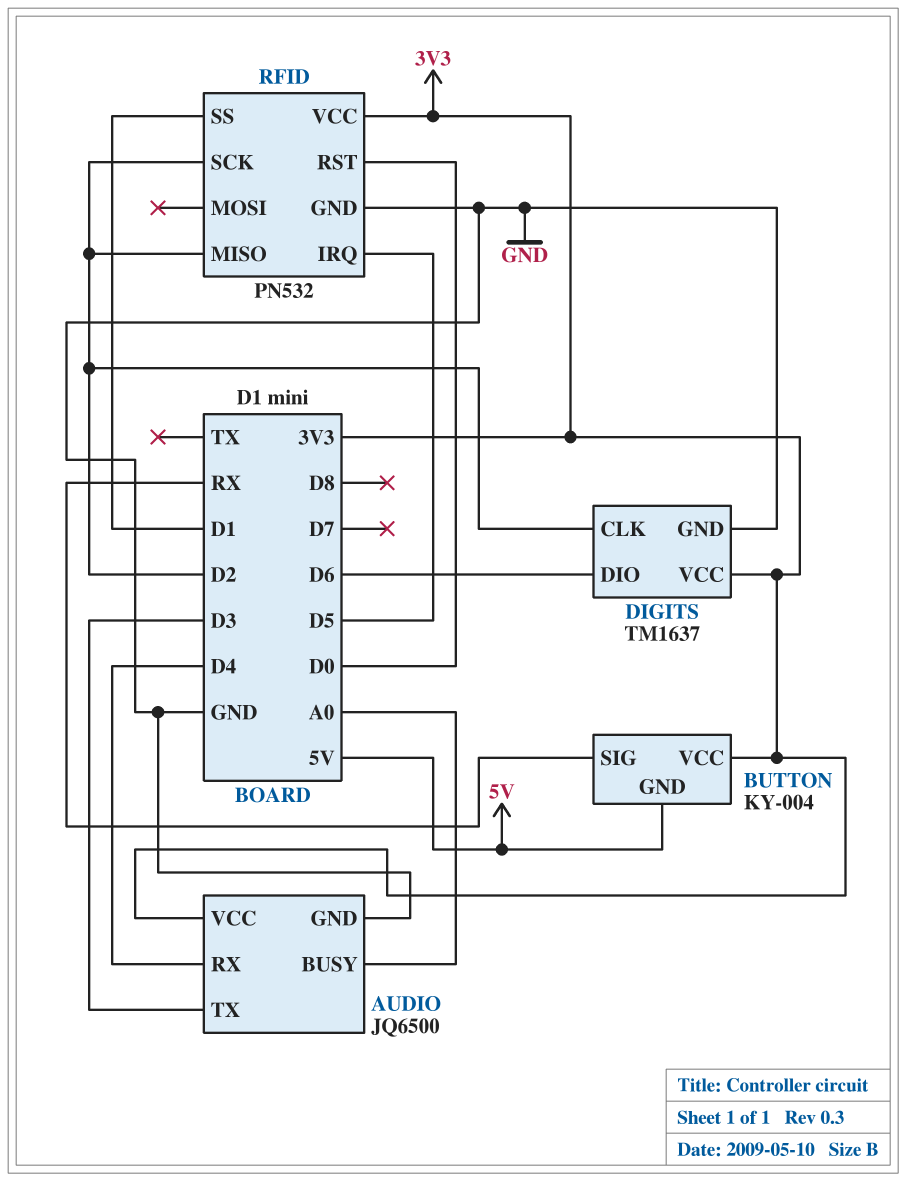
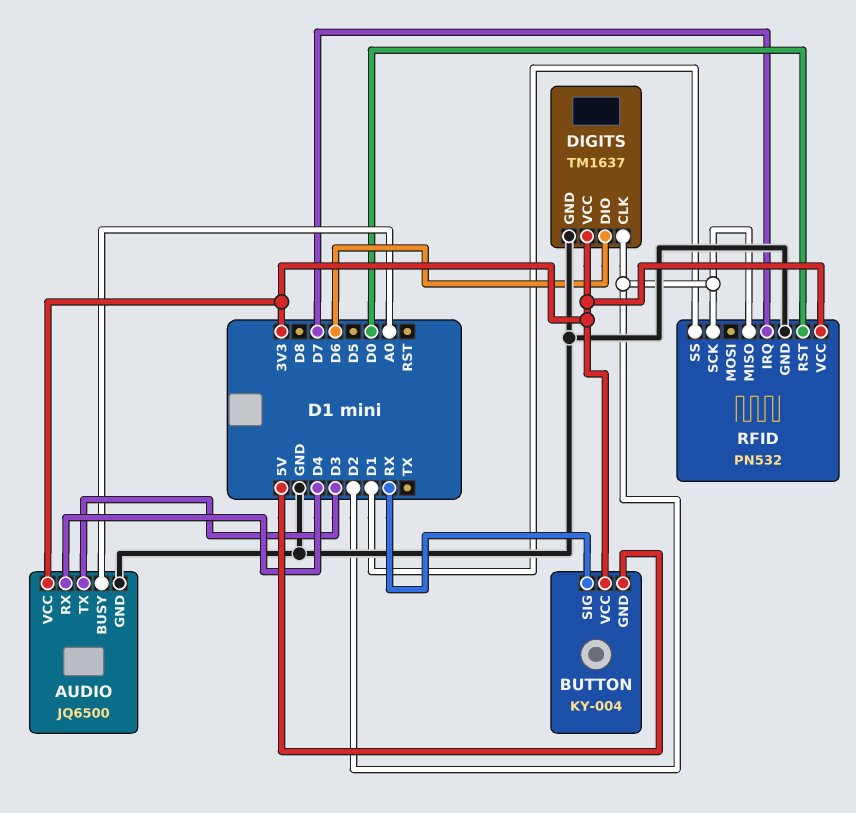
RFID pin IRQ: D5 -> D7

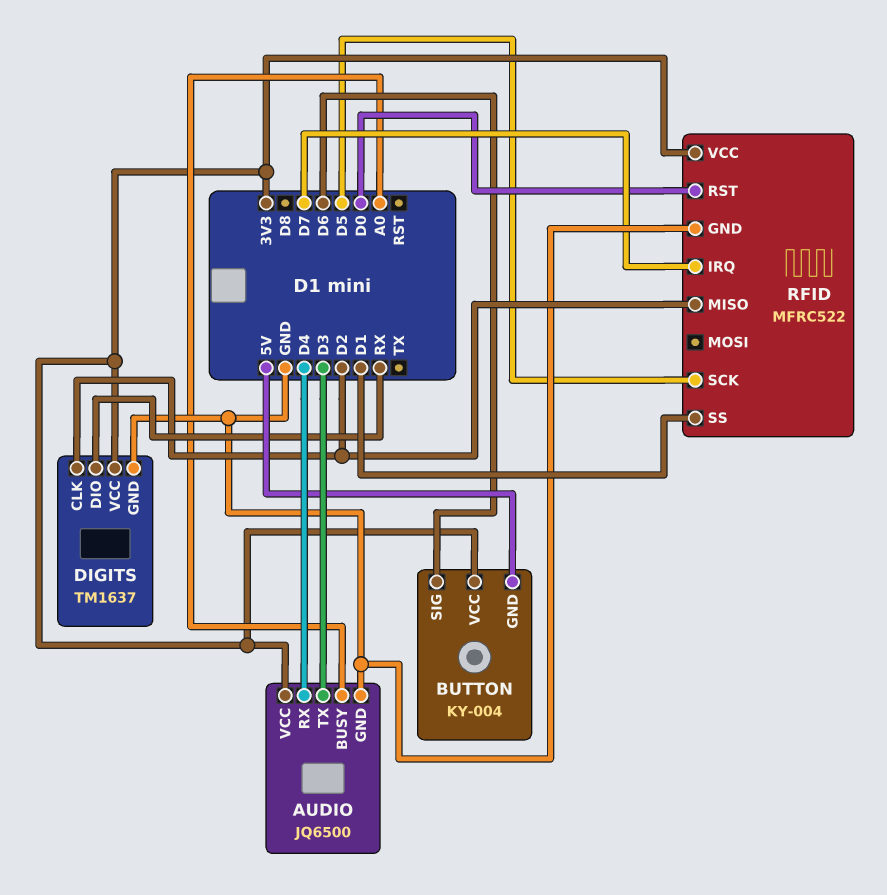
BUTTON pin SIG: RX -> D6
DIGITS pin DIO: D6 -> RX
RFID: PN532 -> MFRC522
RFID pin SCK: D2 -> D5

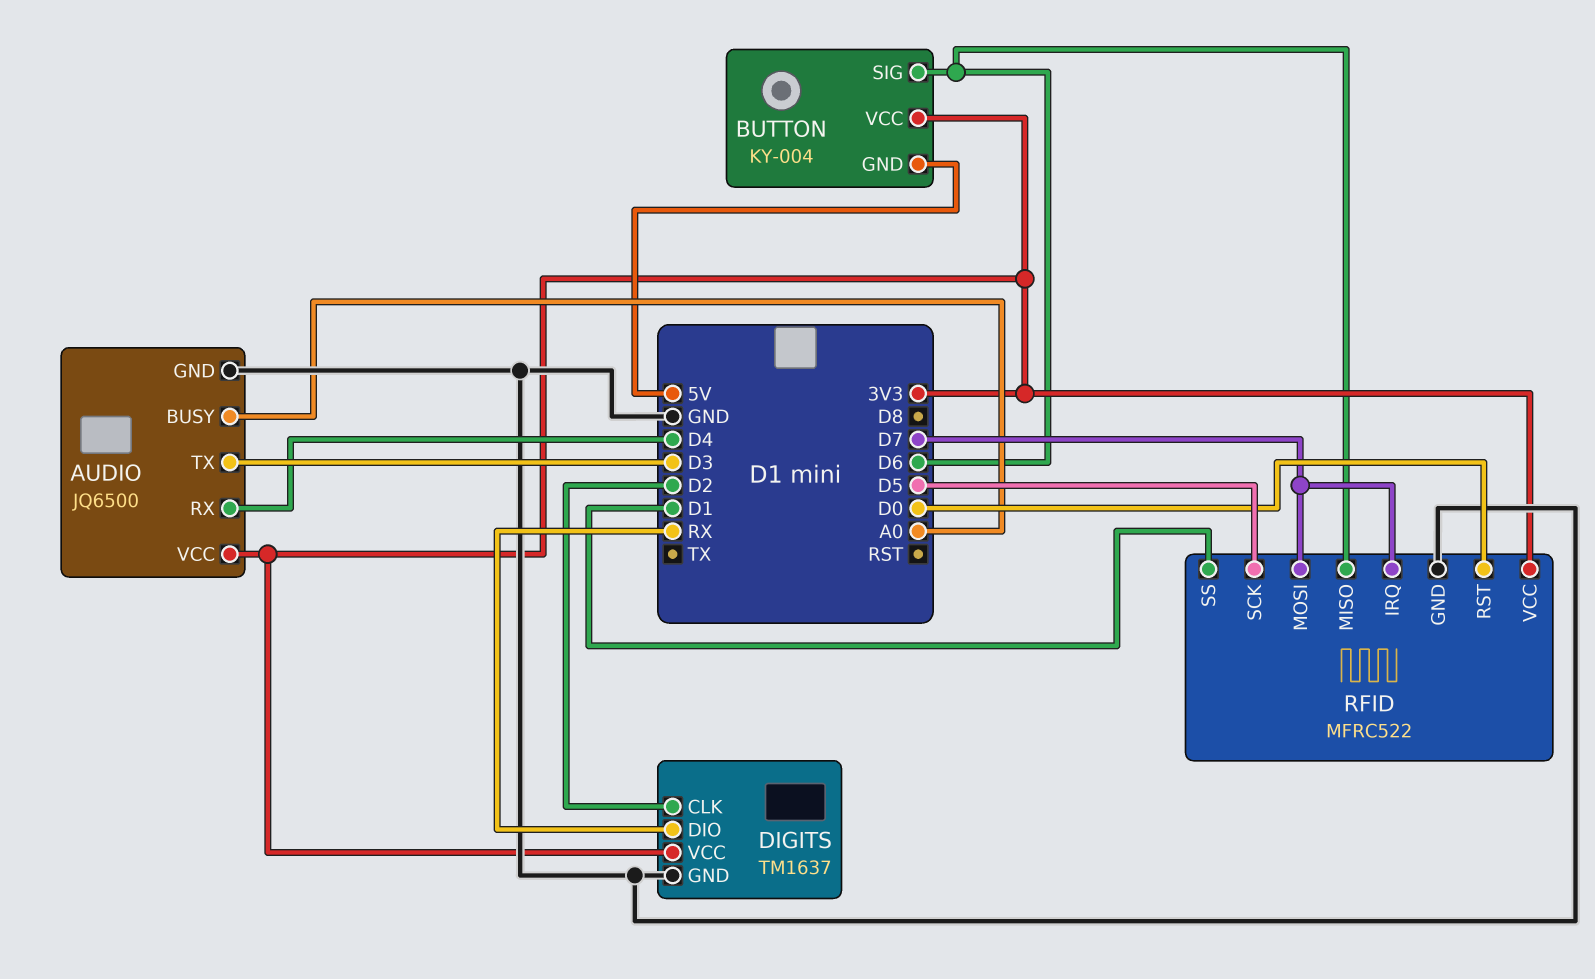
RFID pin MISO: D2 -> D6
RFID pin MOSI: none -> D7

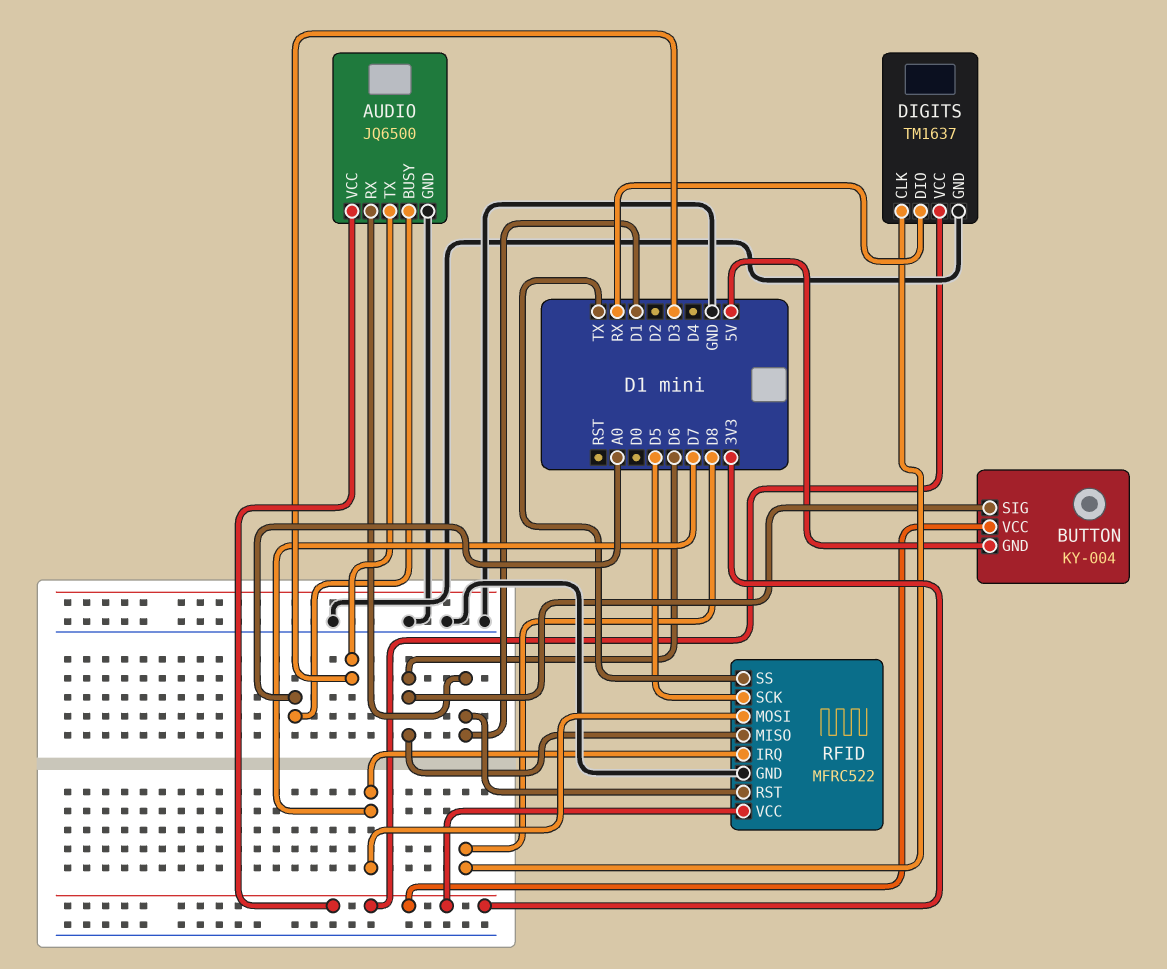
AUDIO pin RX: D4 -> D1
DIGITS pin CLK: D2 -> D8
RFID pin RST: D0 -> D1
RFID pin SS: D1 -> TX

